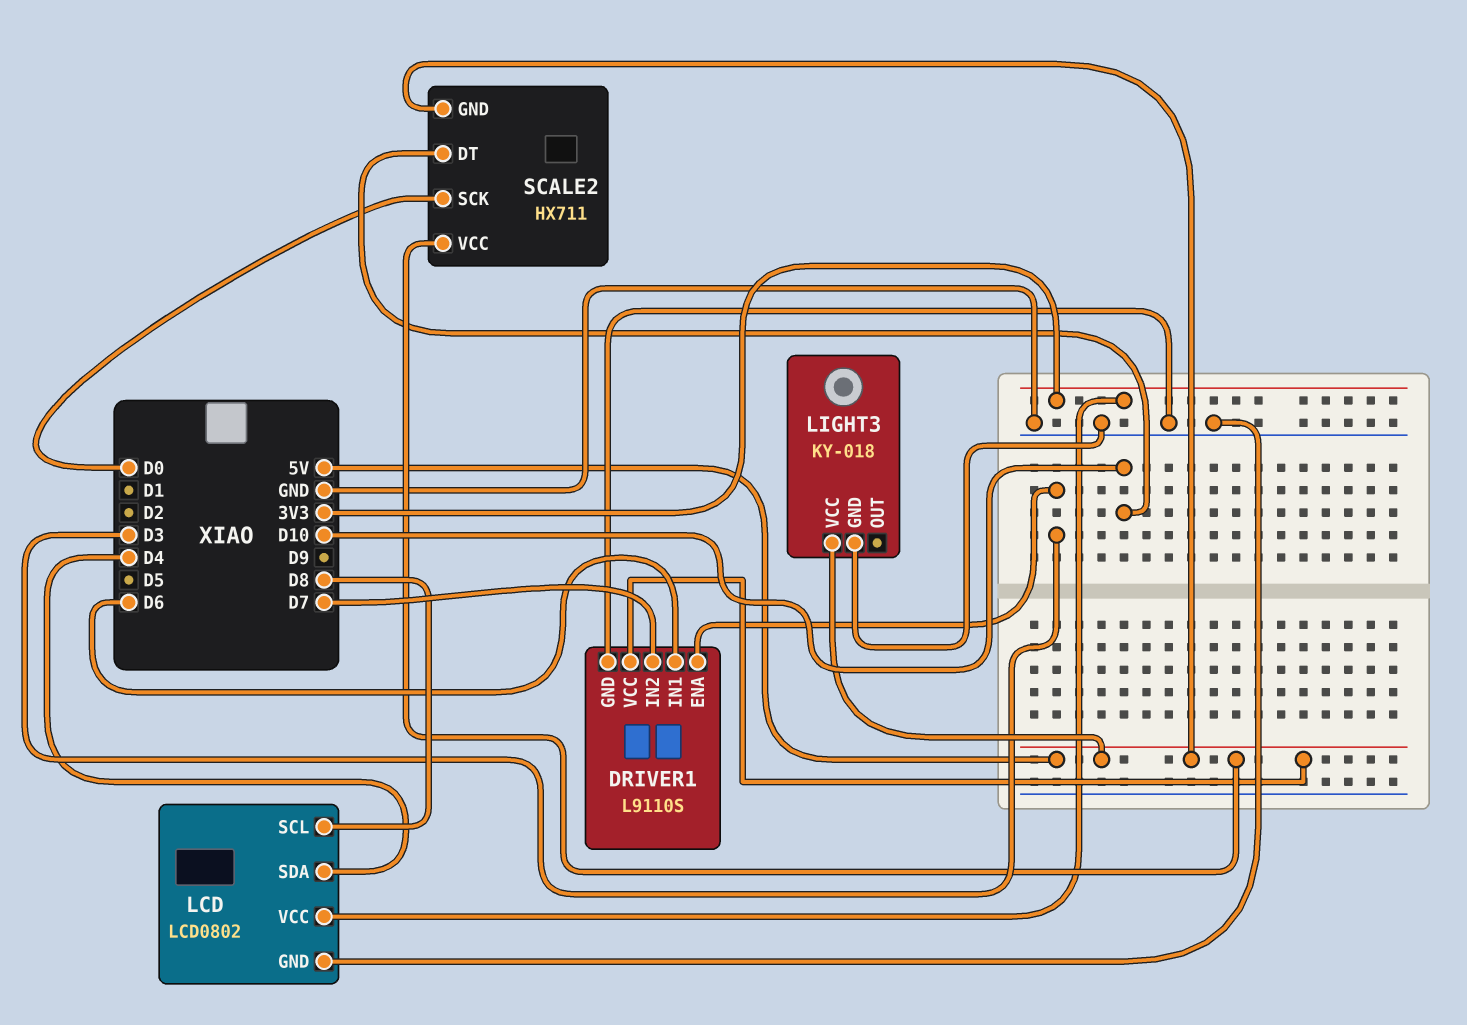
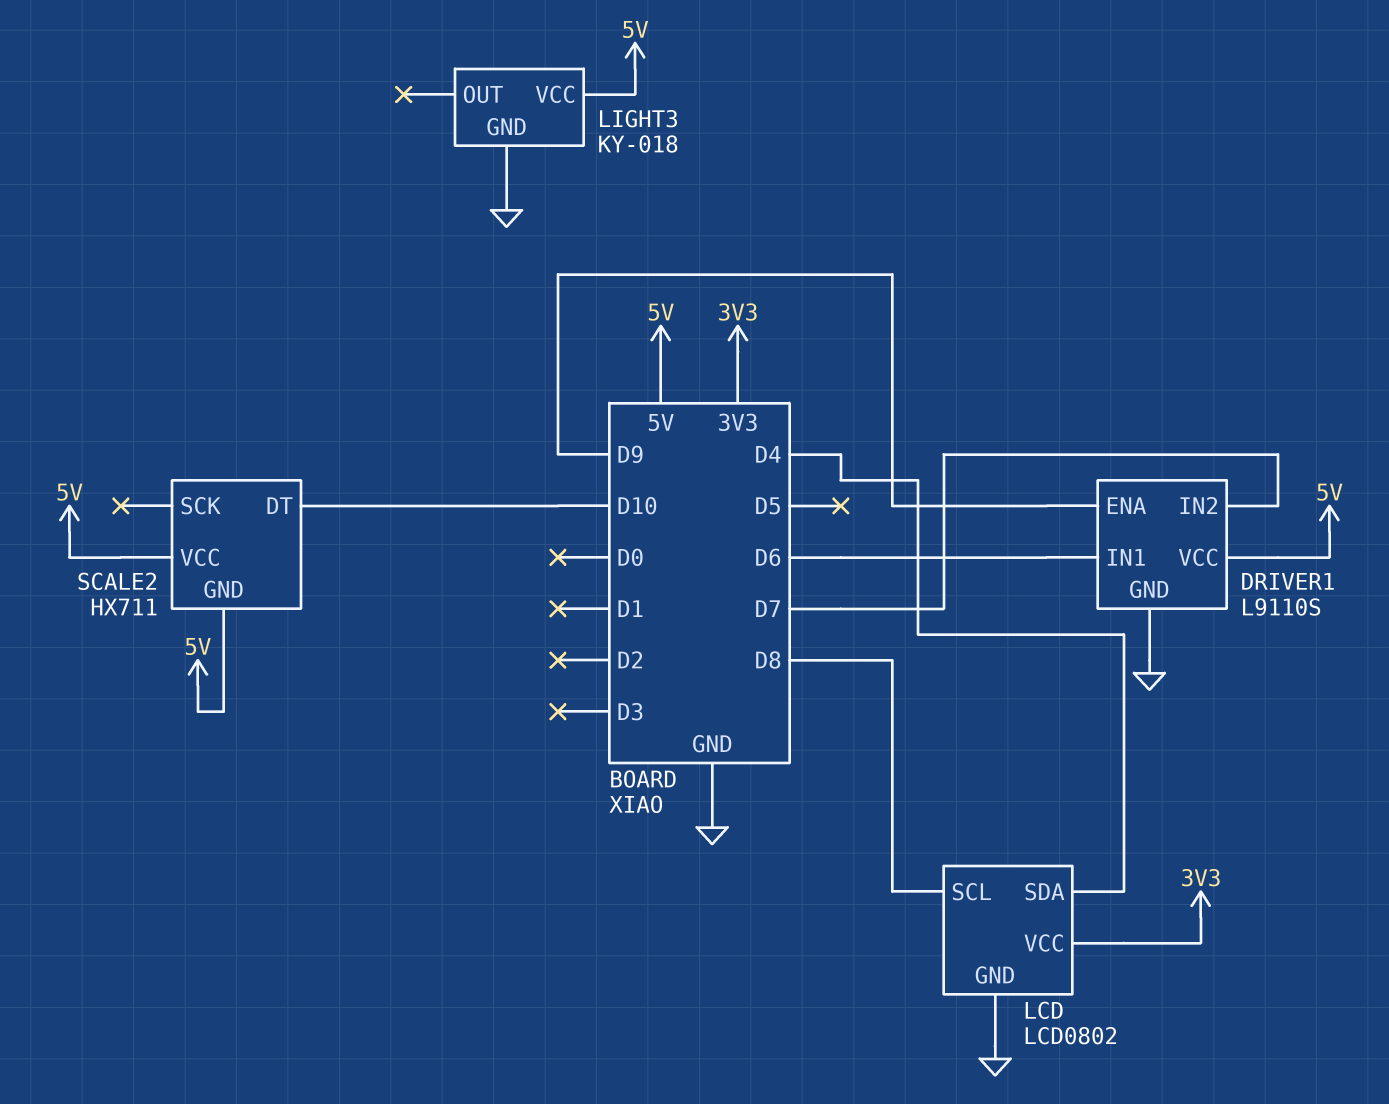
DRIVER1 pin ENA: D3 -> D9
SCALE2 pin SCK: D0 -> none

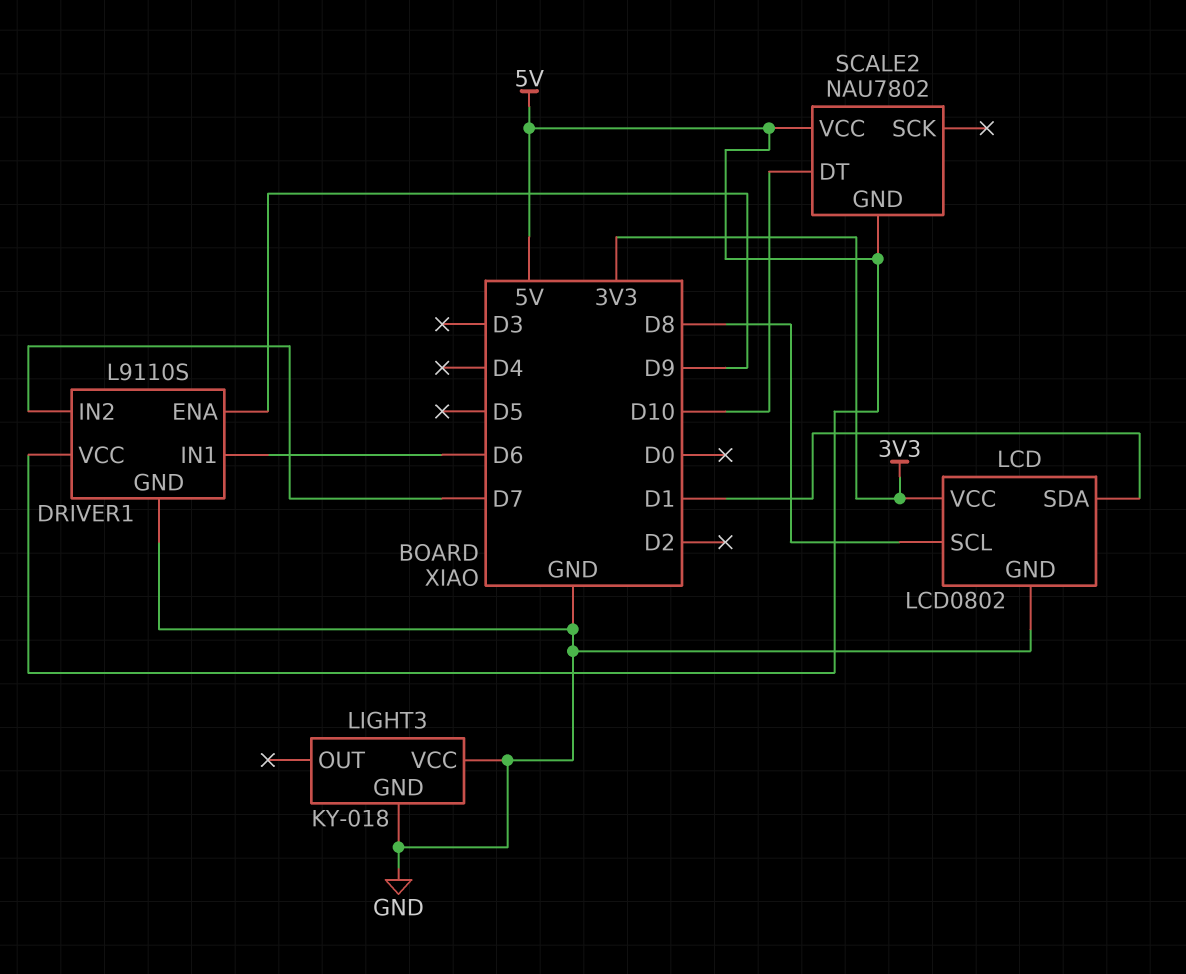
LCD pin SDA: D4 -> D1
LIGHT3 pin VCC: 5V -> GND
SCALE2: HX711 -> NAU7802

